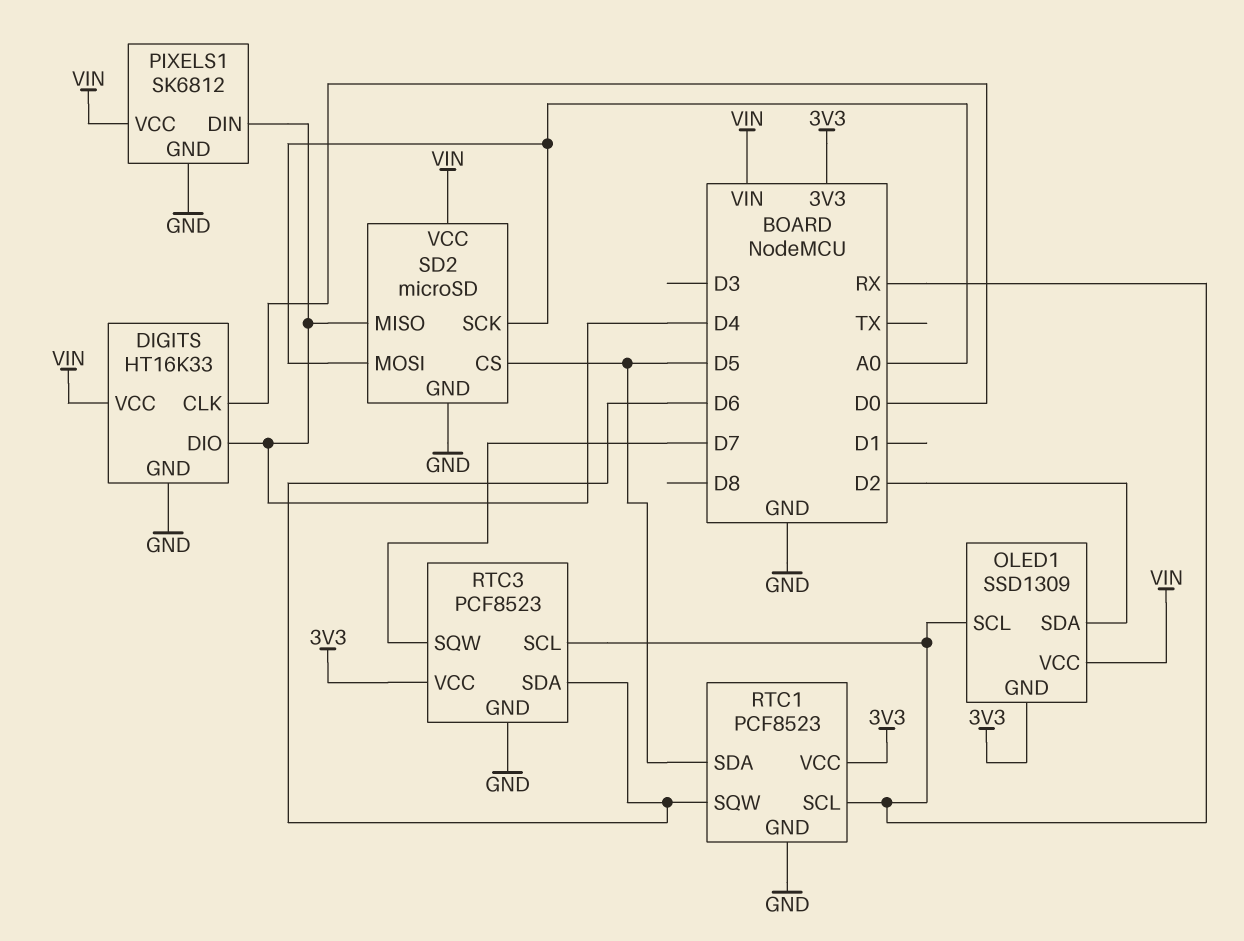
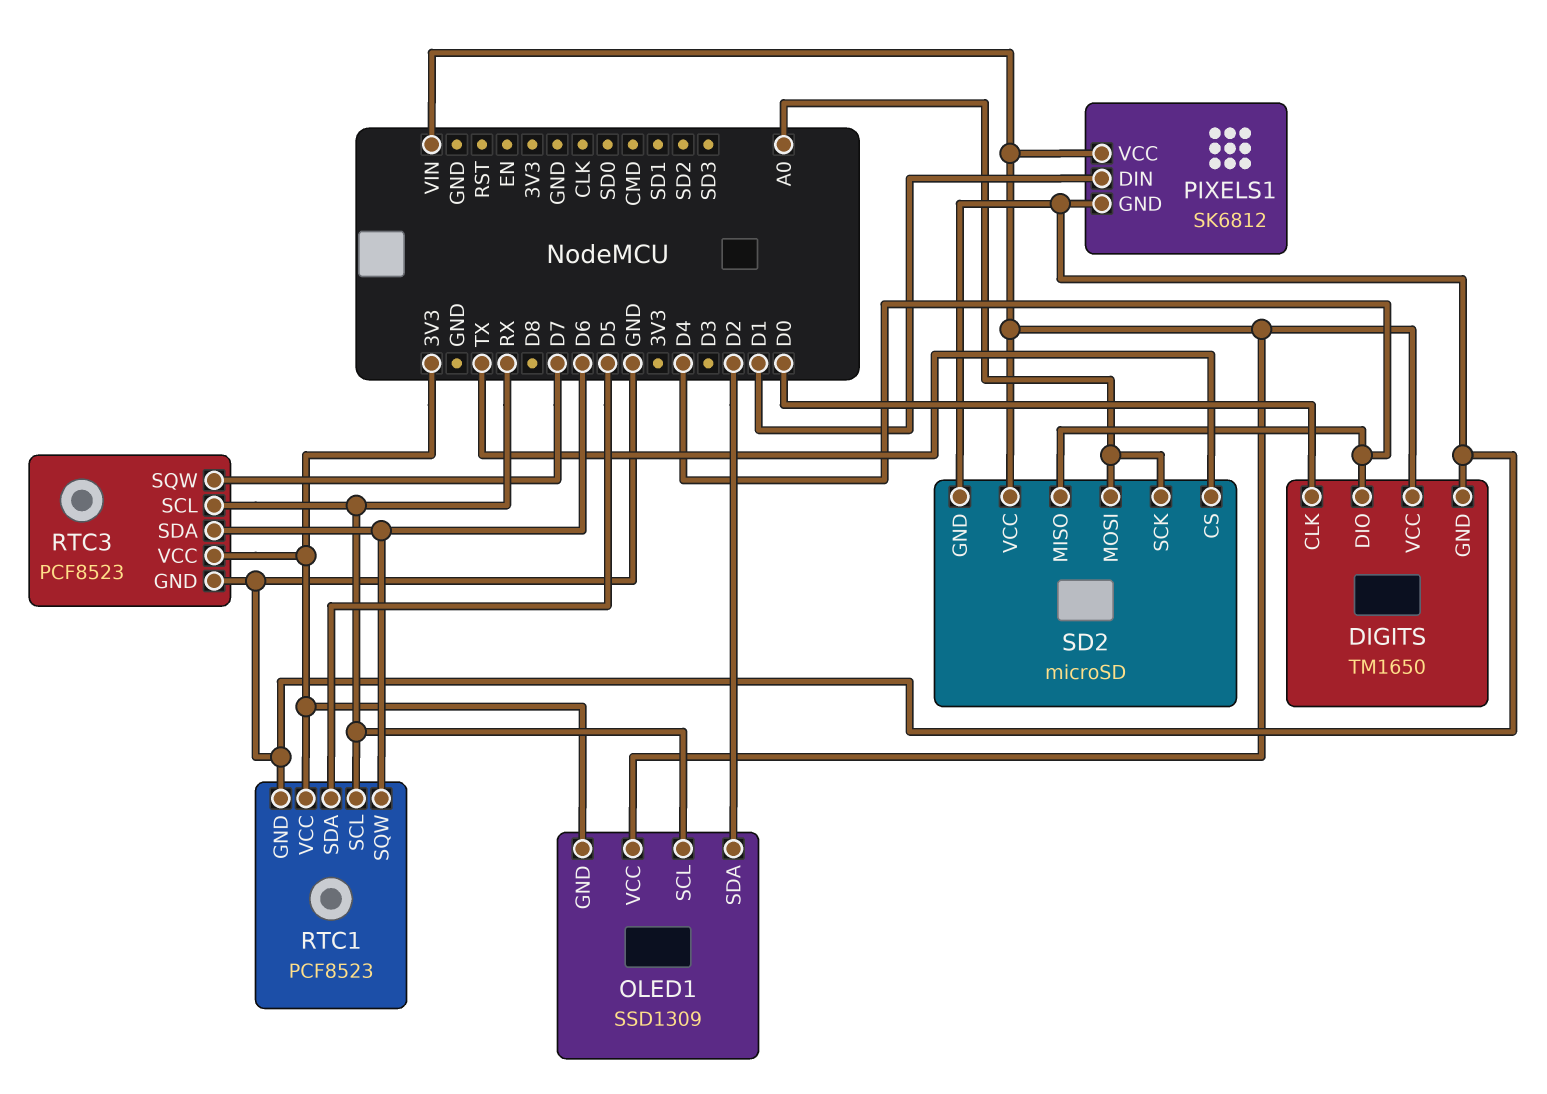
DIGITS: HT16K33 -> TM1650
PIXELS1 pin DIN: D4 -> D1
SD2 pin CS: D5 -> TX

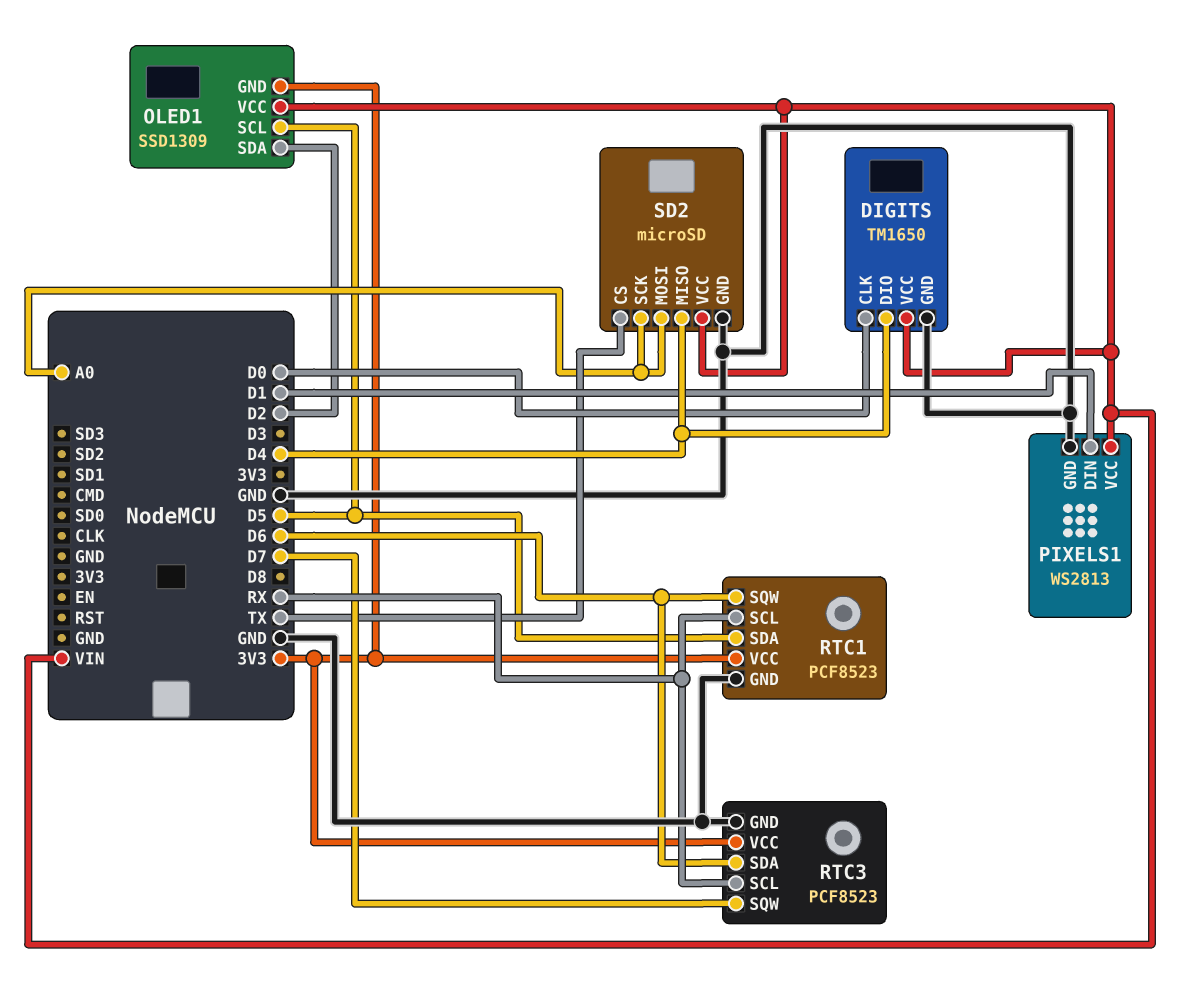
OLED1 pin SCL: RX -> D5
PIXELS1: SK6812 -> WS2813

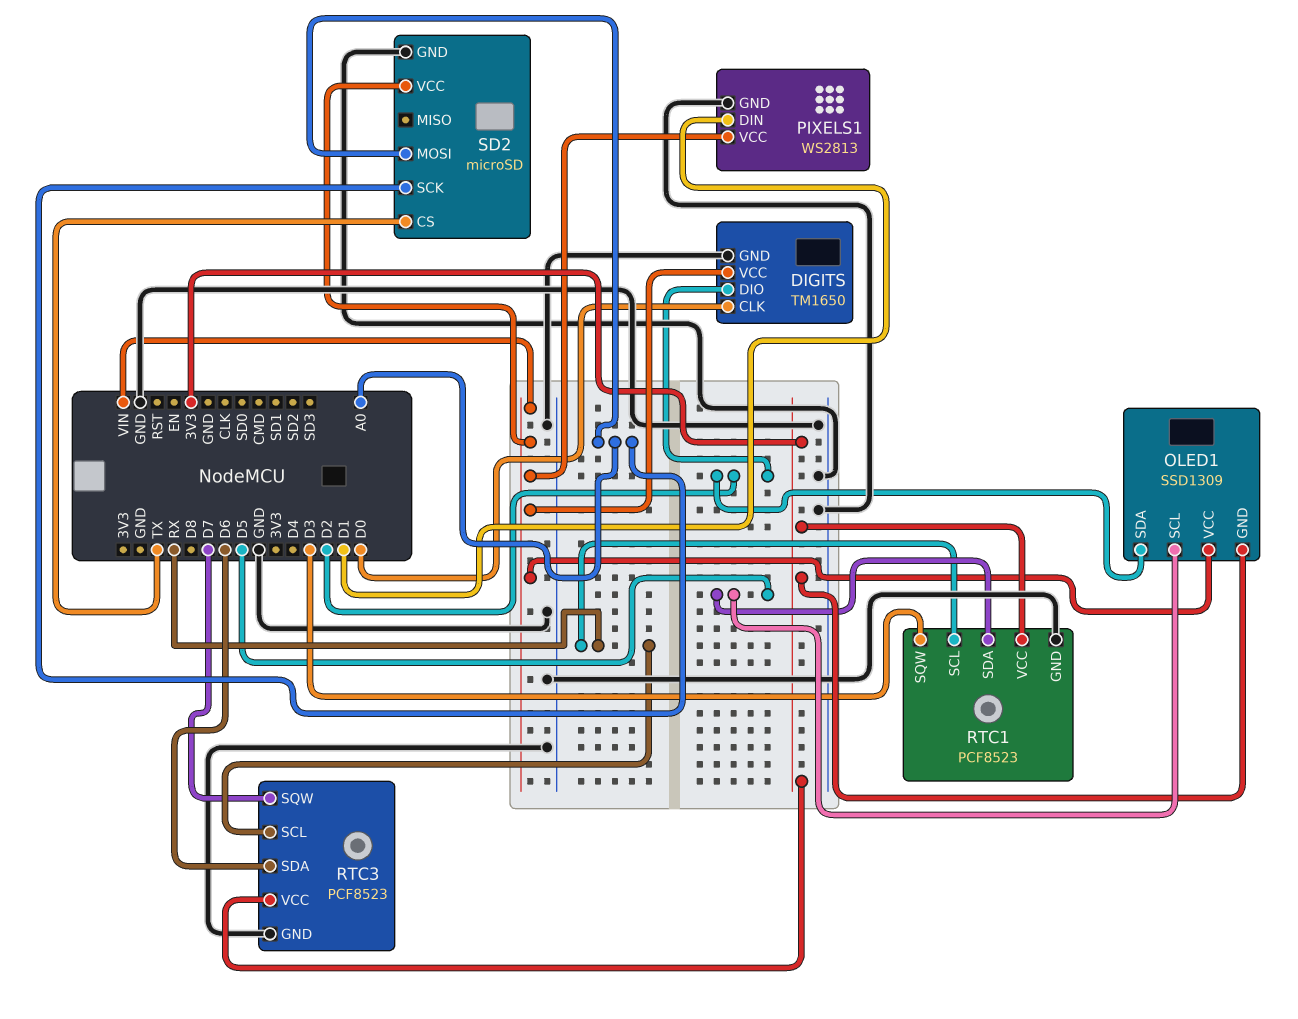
DIGITS pin DIO: D4 -> D2
RTC1 pin SQW: D6 -> D3
SD2 pin MISO: D4 -> none

